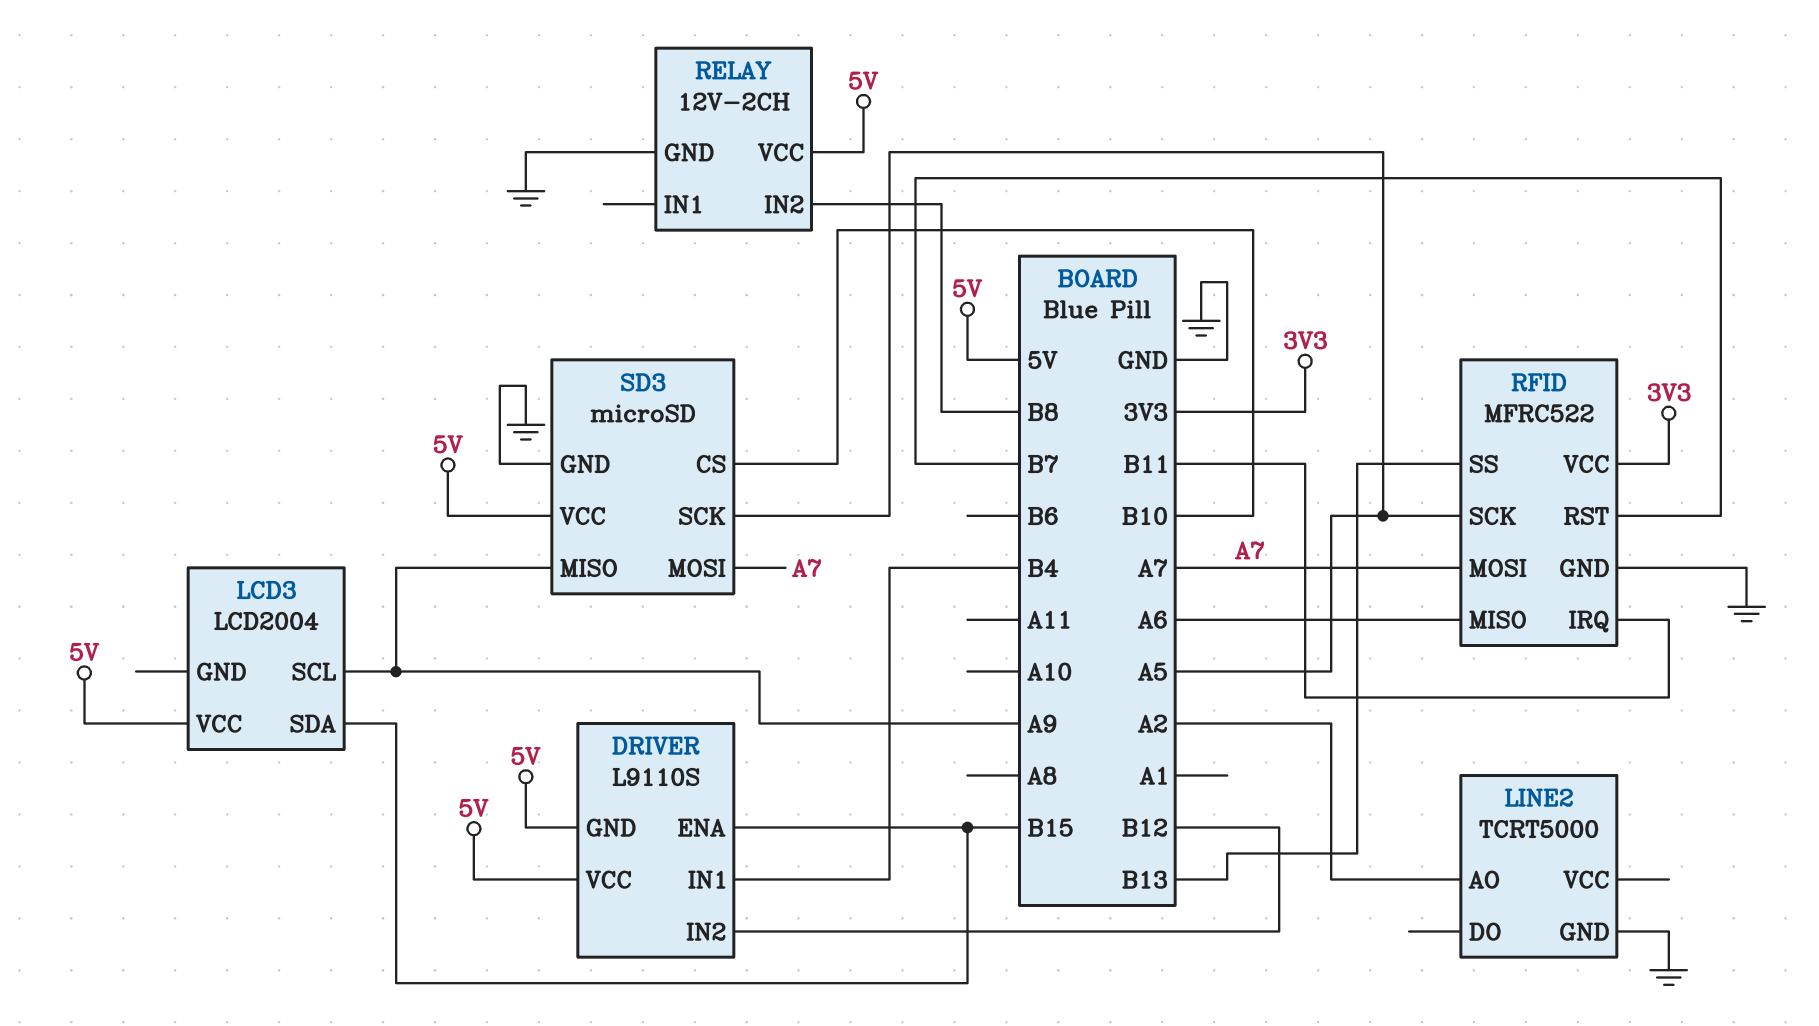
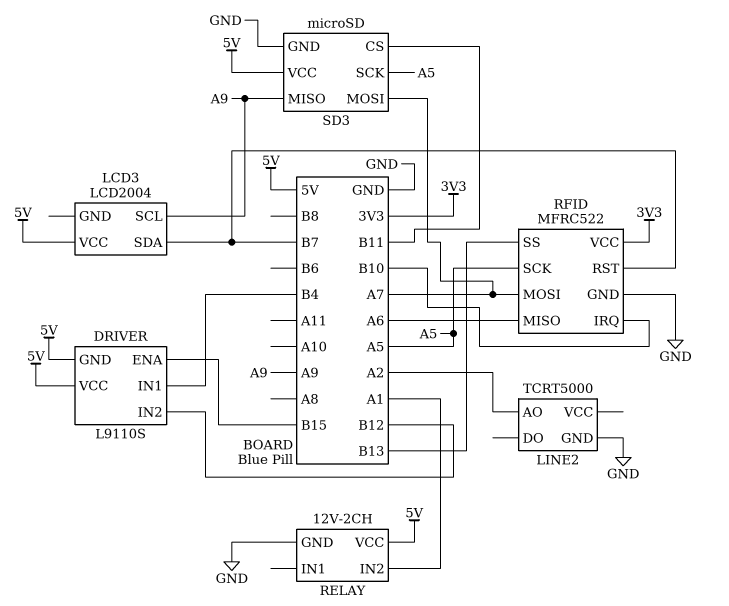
LCD3 pin SDA: B15 -> B7
RELAY pin IN2: B8 -> A1
RFID pin IRQ: B11 -> B10
SD3 pin CS: B10 -> B11

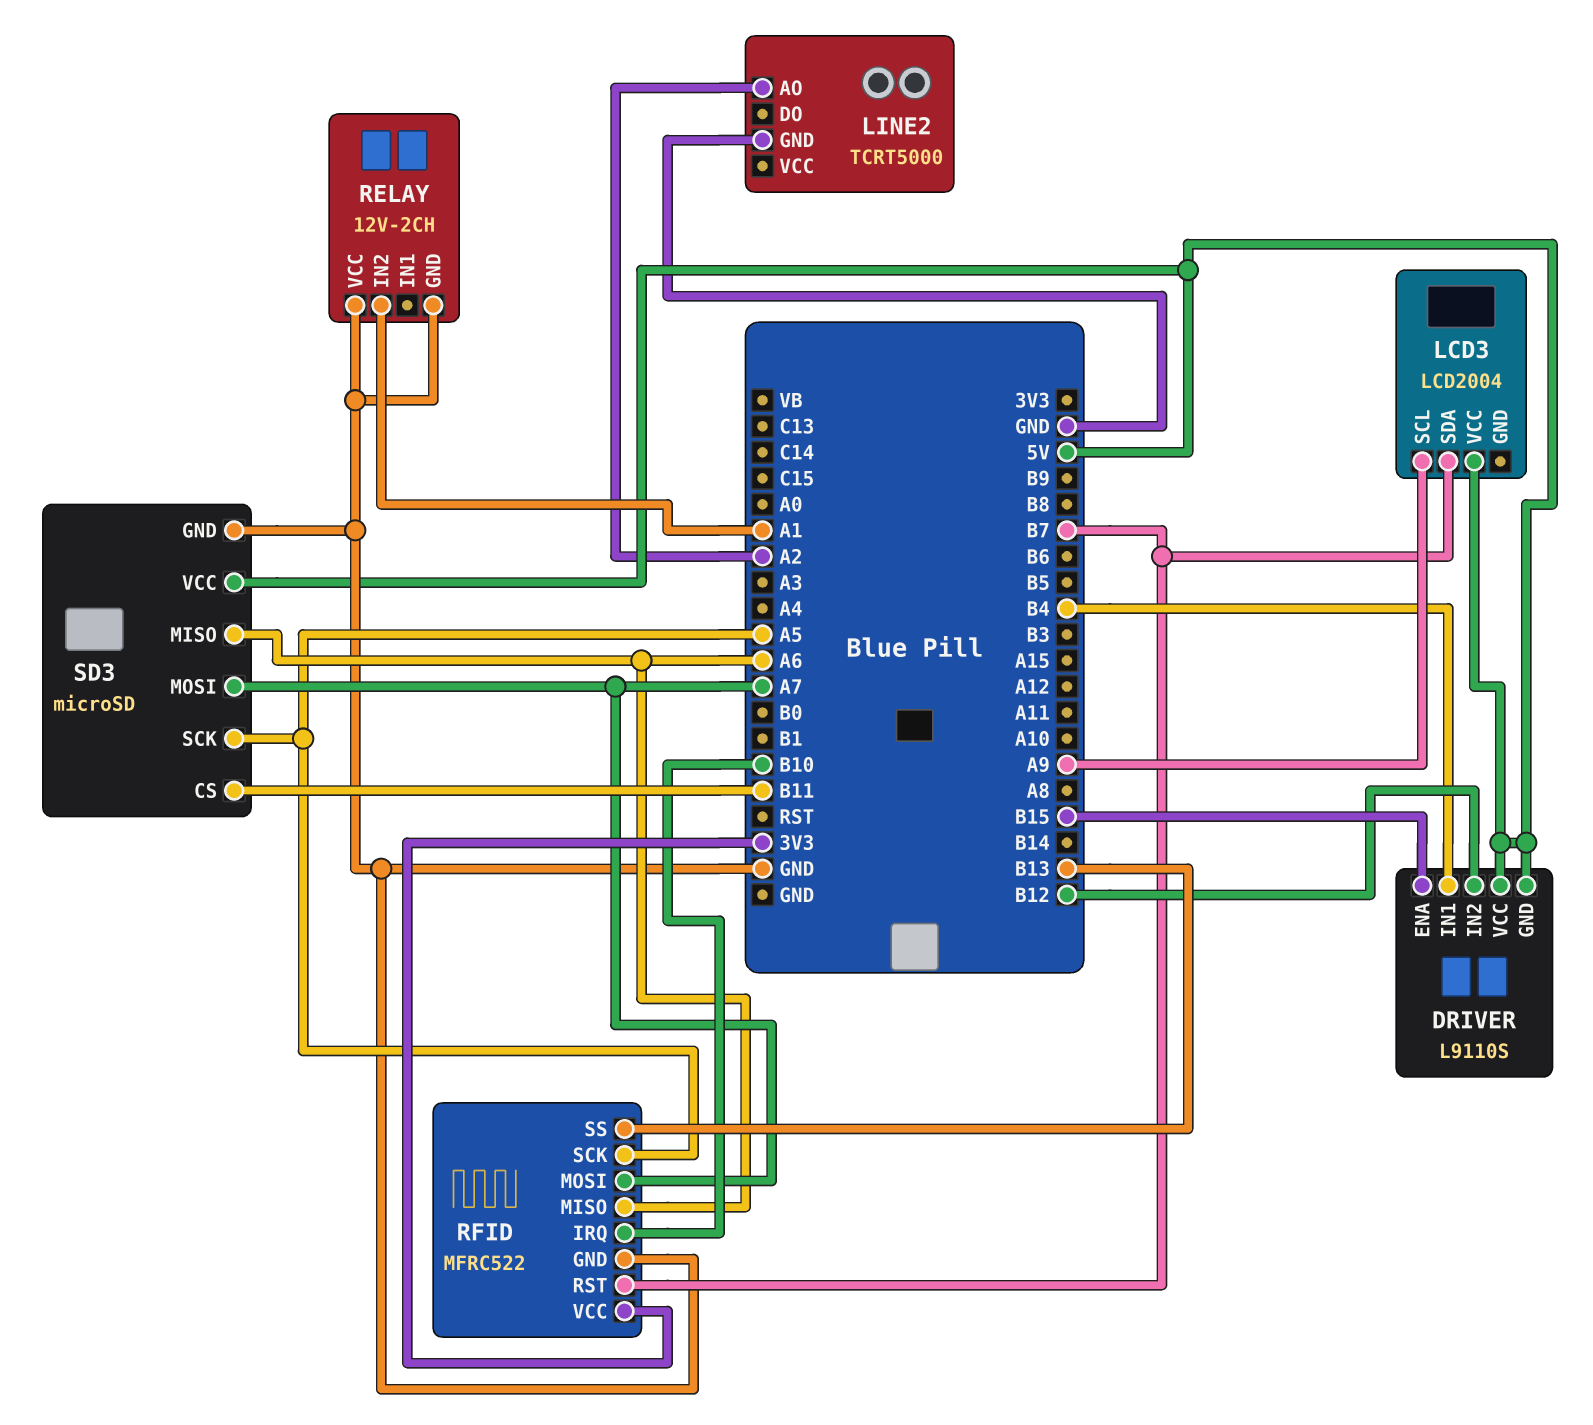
RELAY pin VCC: 5V -> GND
SD3 pin MISO: A9 -> A6

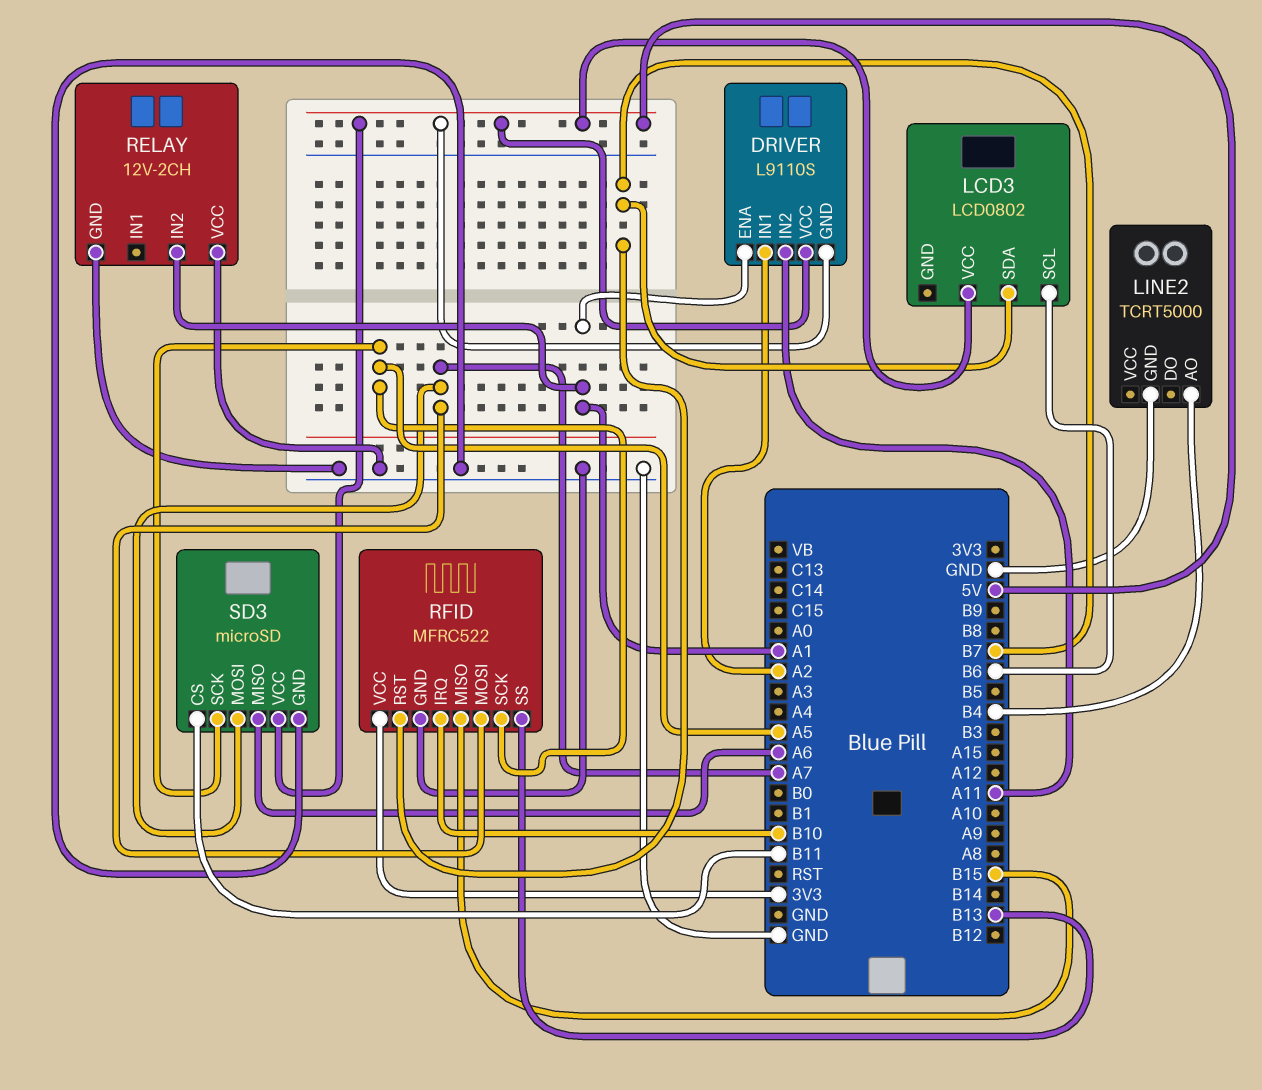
DRIVER pin ENA: B15 -> A1
DRIVER pin IN1: B4 -> A2
DRIVER pin IN2: B12 -> A11
LCD3: LCD2004 -> LCD0802
LCD3 pin SCL: A9 -> B6
LINE2 pin AO: A2 -> B4
RFID pin MISO: A6 -> B15

